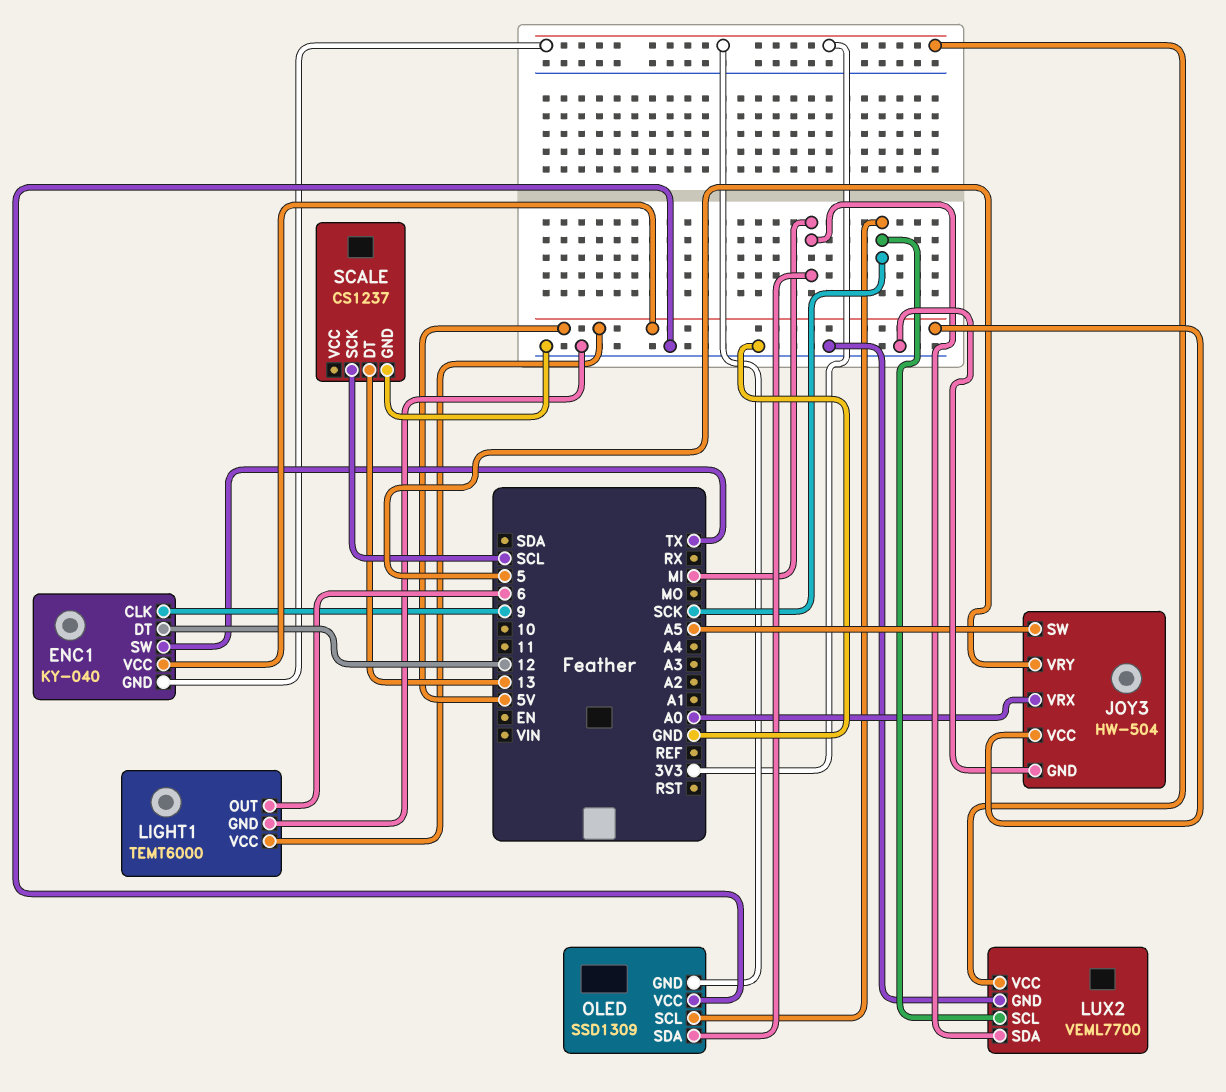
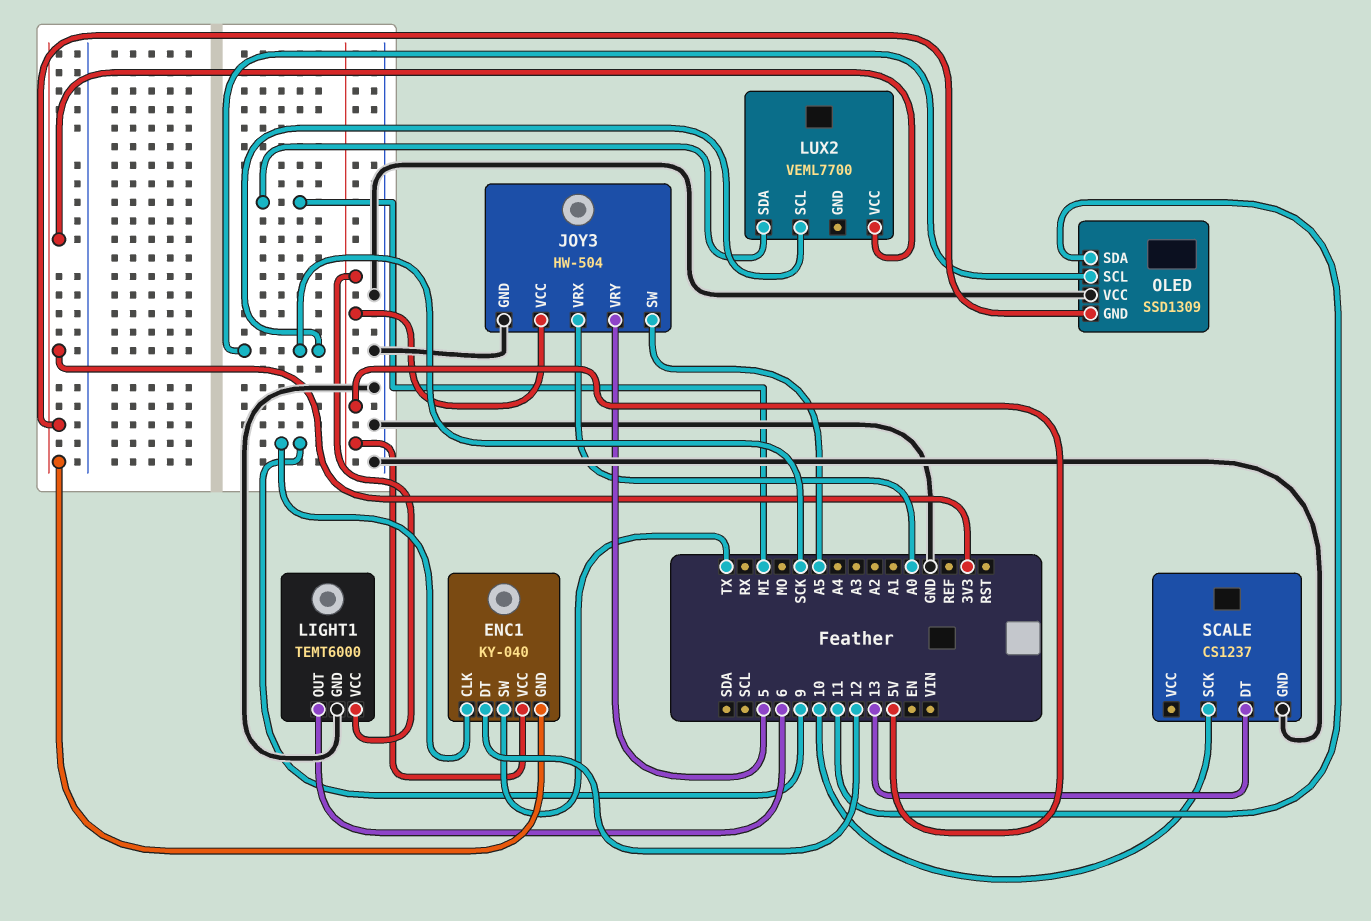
LUX2 pin GND: GND -> none
OLED pin SDA: MI -> 11
SCALE pin SCK: SCL -> 10

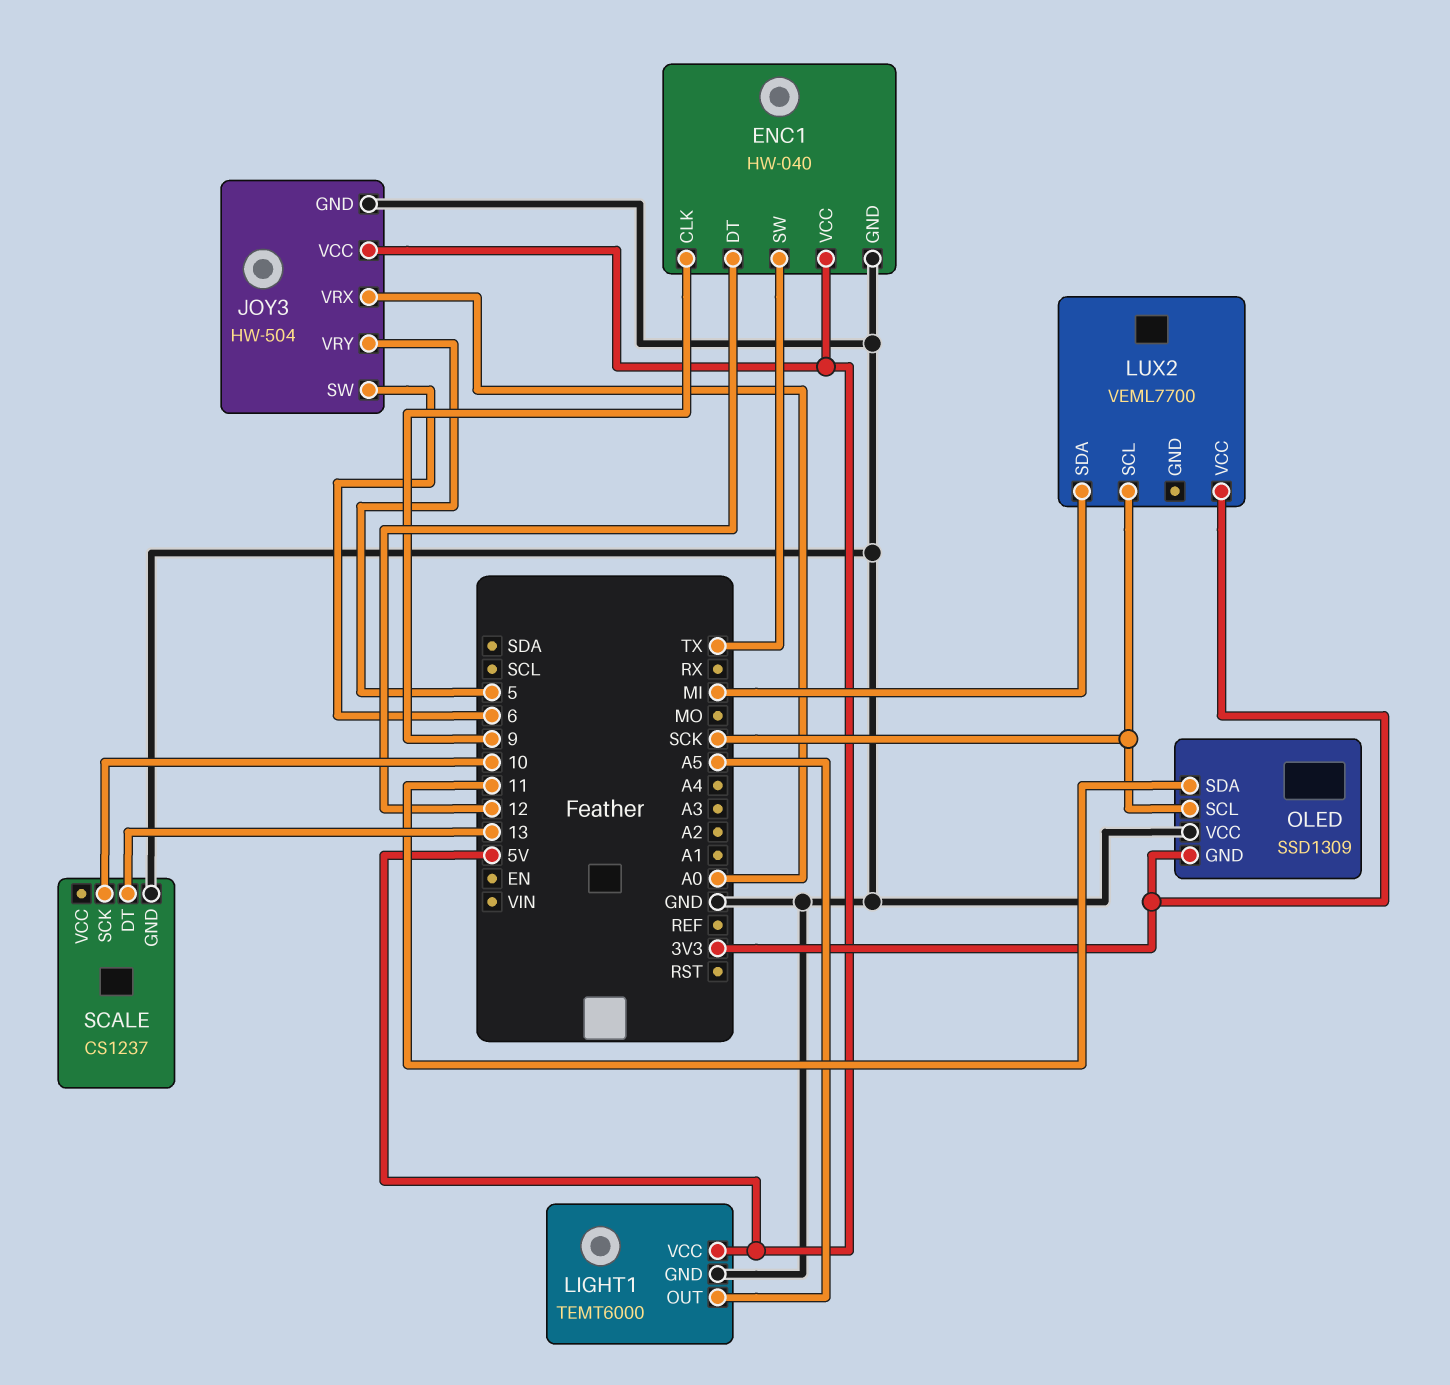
ENC1: KY-040 -> HW-040
ENC1 pin GND: 3V3 -> GND
JOY3 pin SW: A5 -> 6
LIGHT1 pin OUT: 6 -> A5

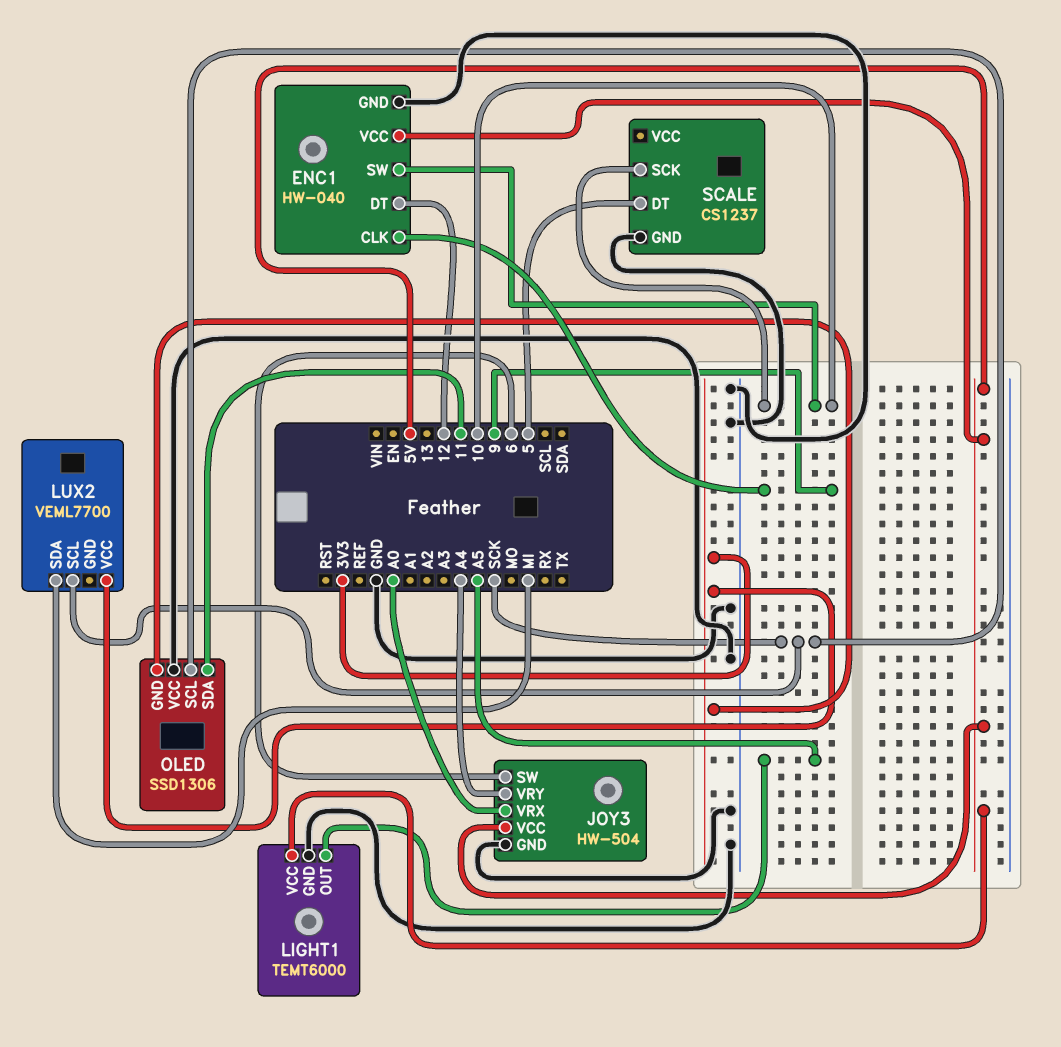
ENC1 pin SW: TX -> 10
JOY3 pin VRY: 5 -> A4
OLED: SSD1309 -> SSD1306
SCALE pin DT: 13 -> 5

